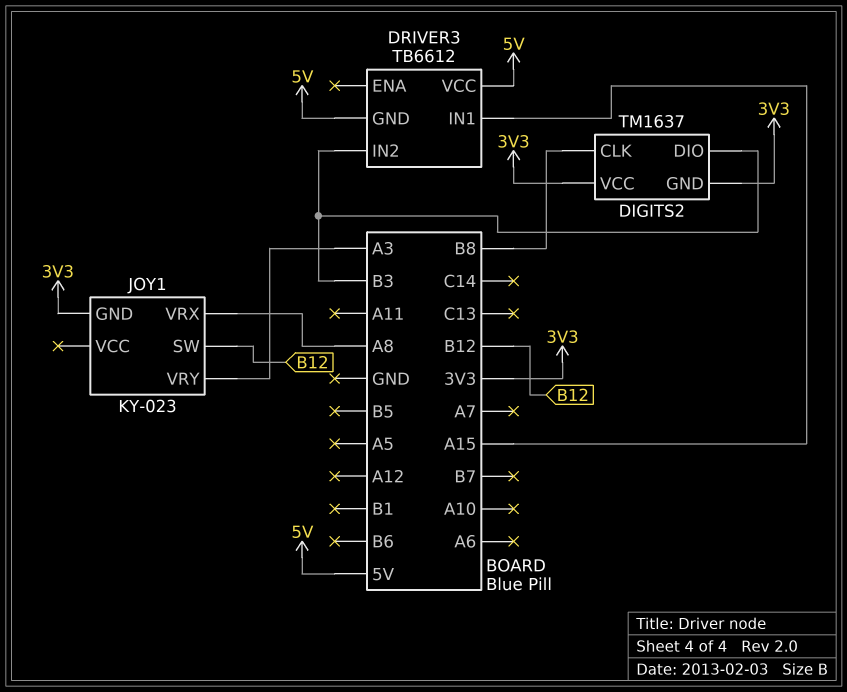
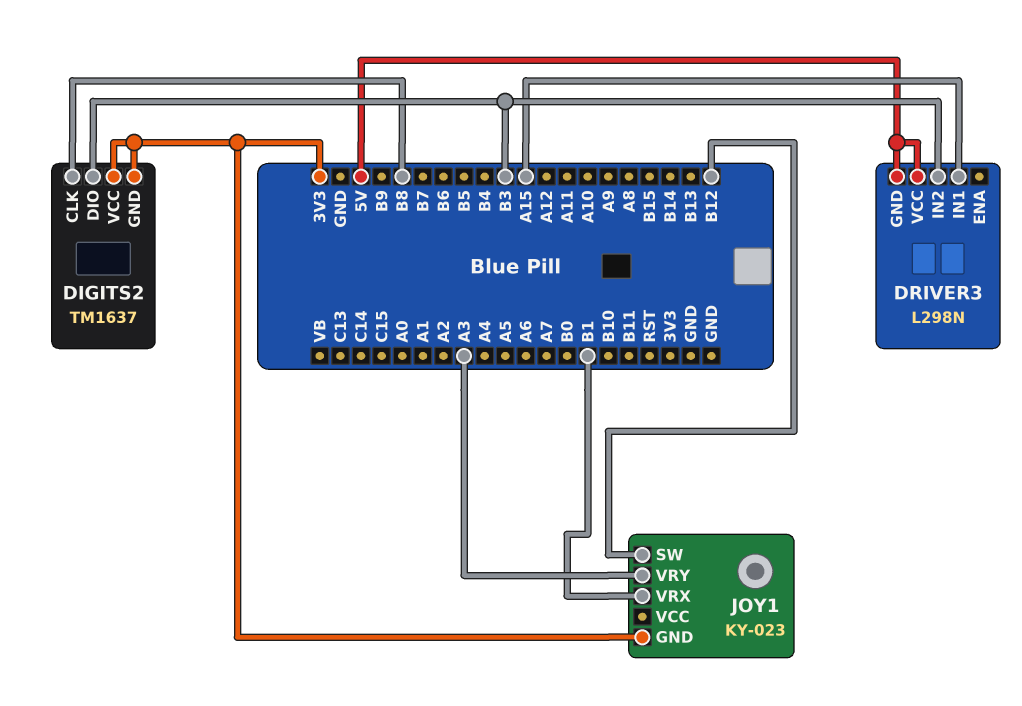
DRIVER3: TB6612 -> L298N
JOY1 pin VRX: A8 -> B1

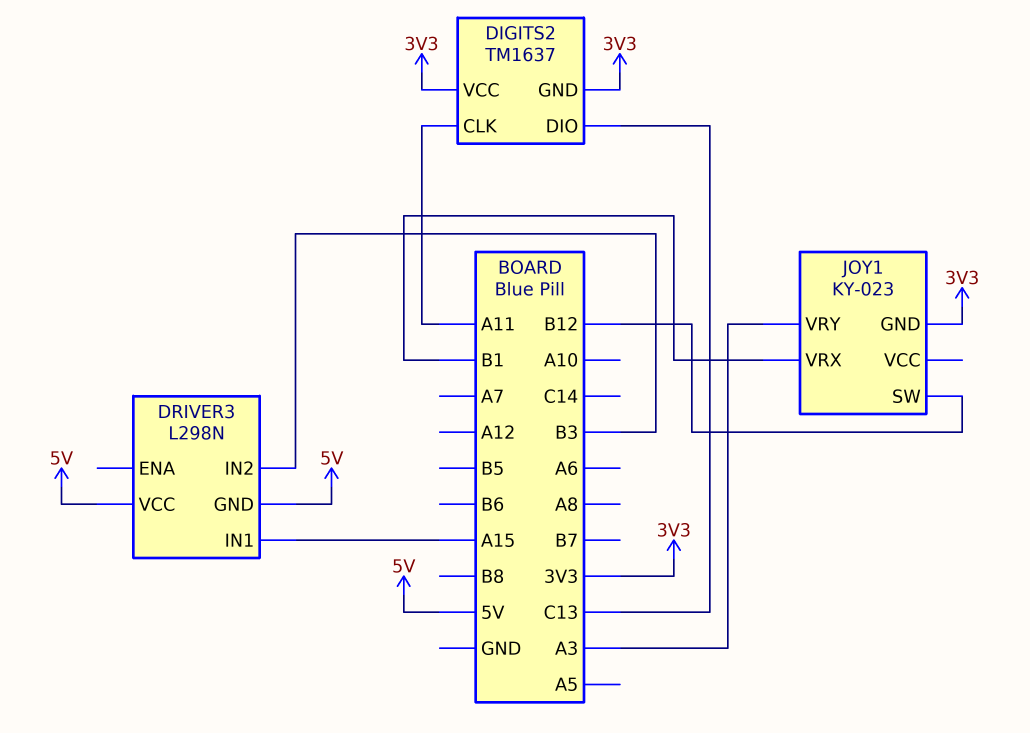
DIGITS2 pin CLK: B8 -> A11
DIGITS2 pin DIO: B3 -> C13

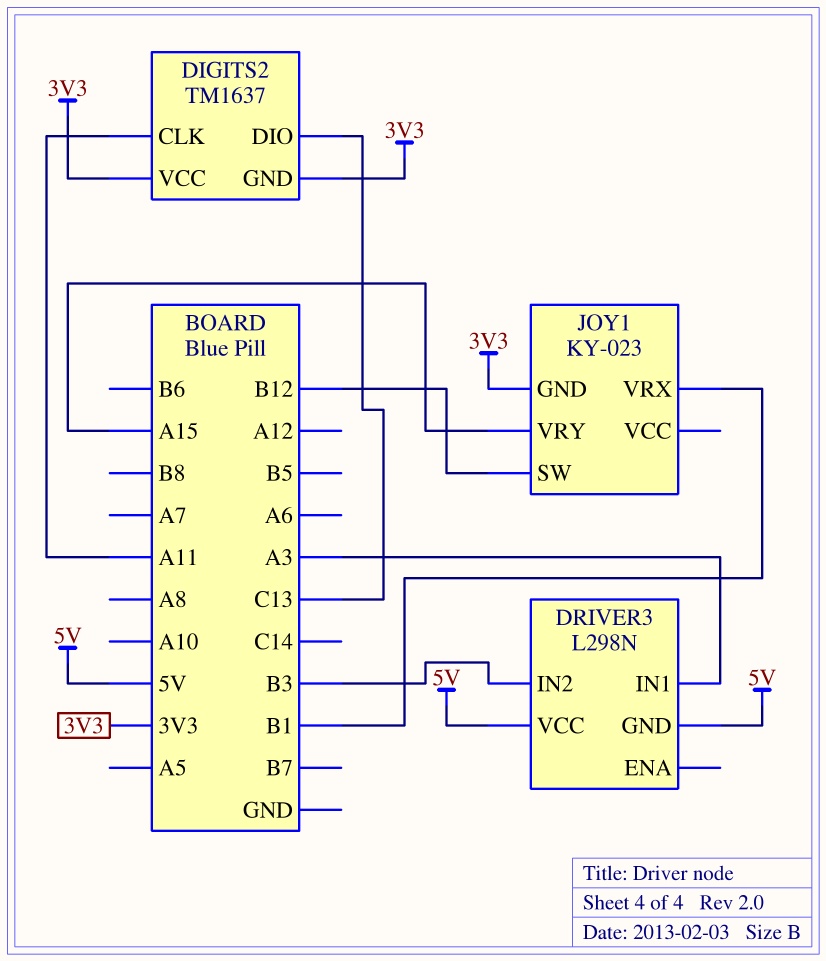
DRIVER3 pin IN1: A15 -> A3
JOY1 pin VRY: A3 -> A15

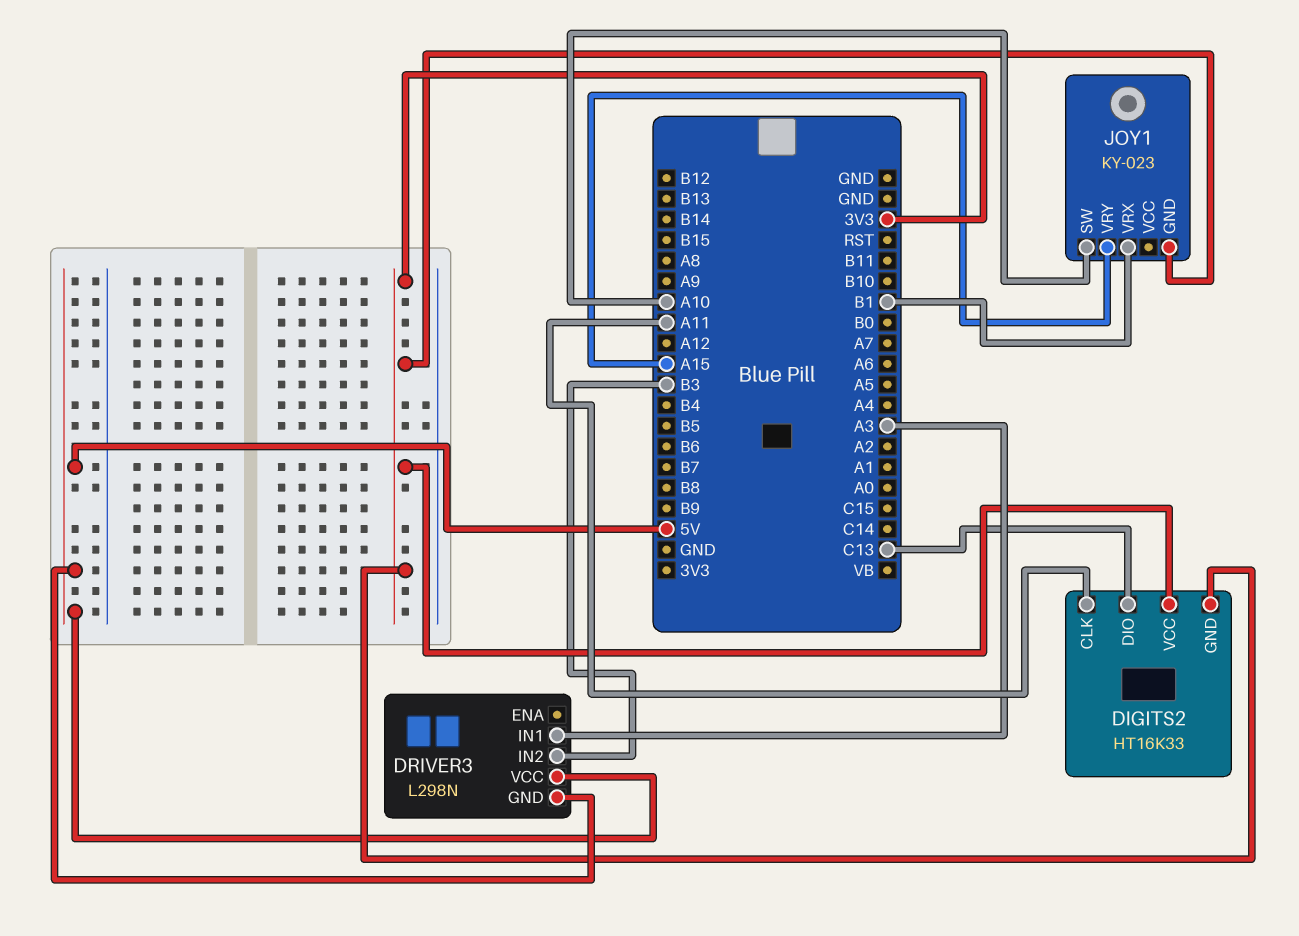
DIGITS2: TM1637 -> HT16K33
JOY1 pin SW: B12 -> A10

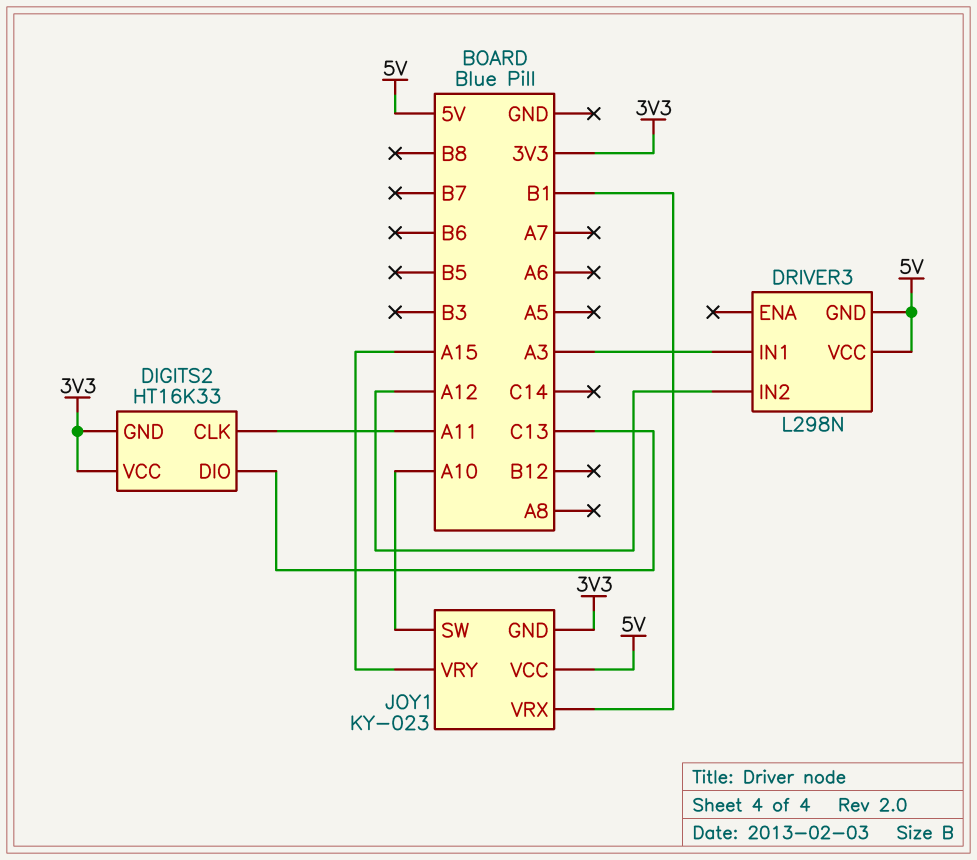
DRIVER3 pin IN2: B3 -> A12
JOY1 pin VCC: none -> 5V

